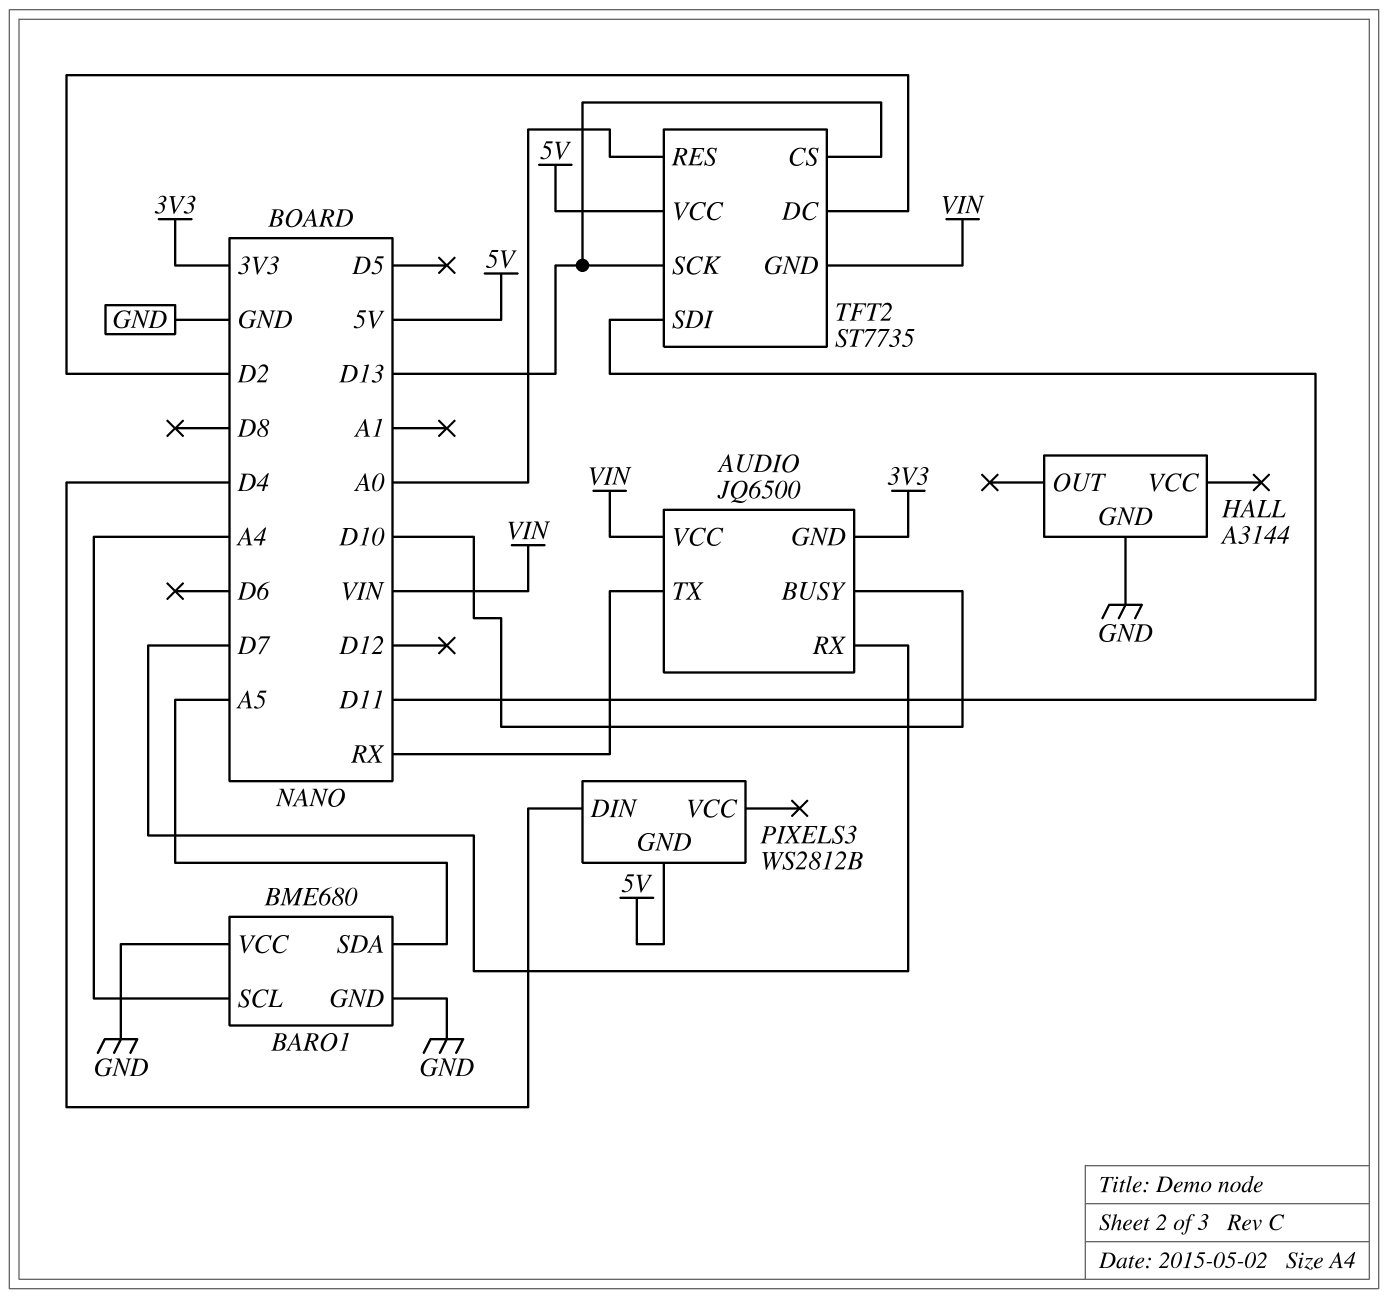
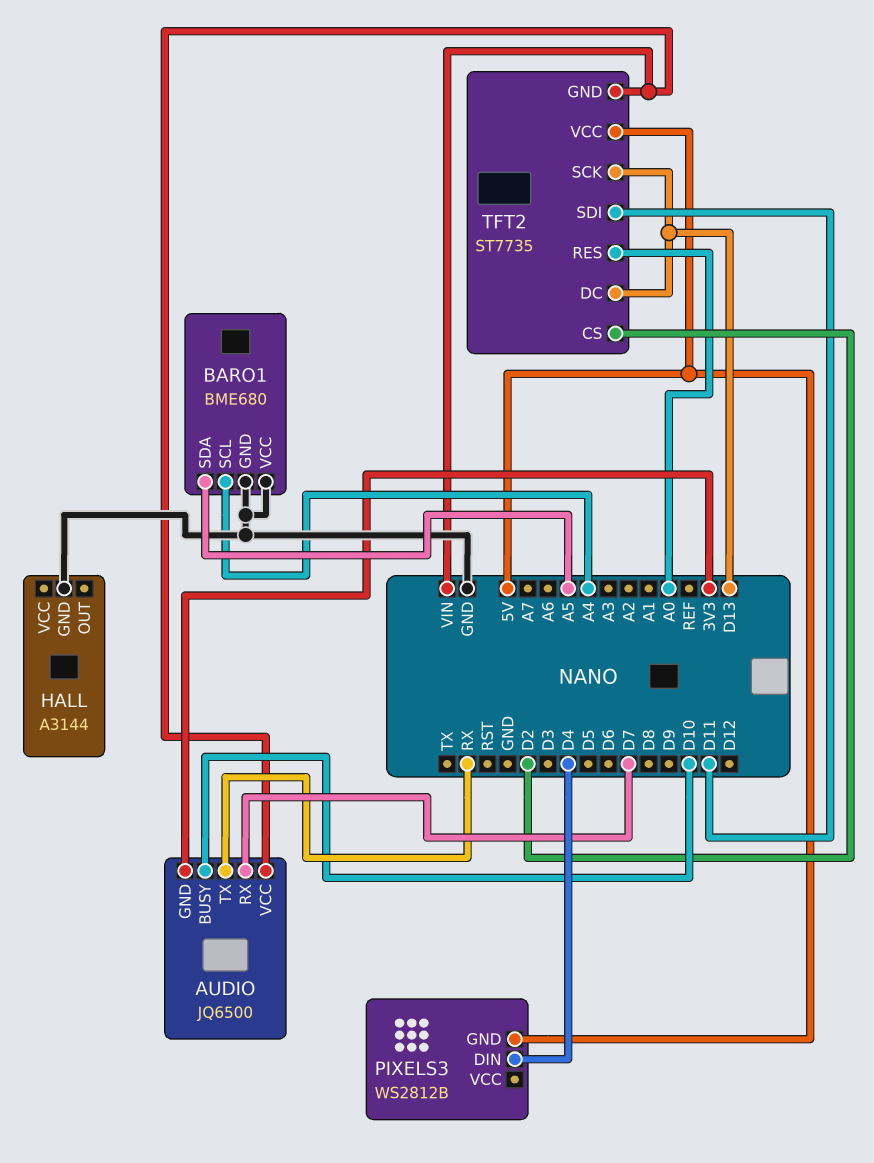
TFT2 pin CS: D13 -> D2
TFT2 pin DC: D2 -> D13

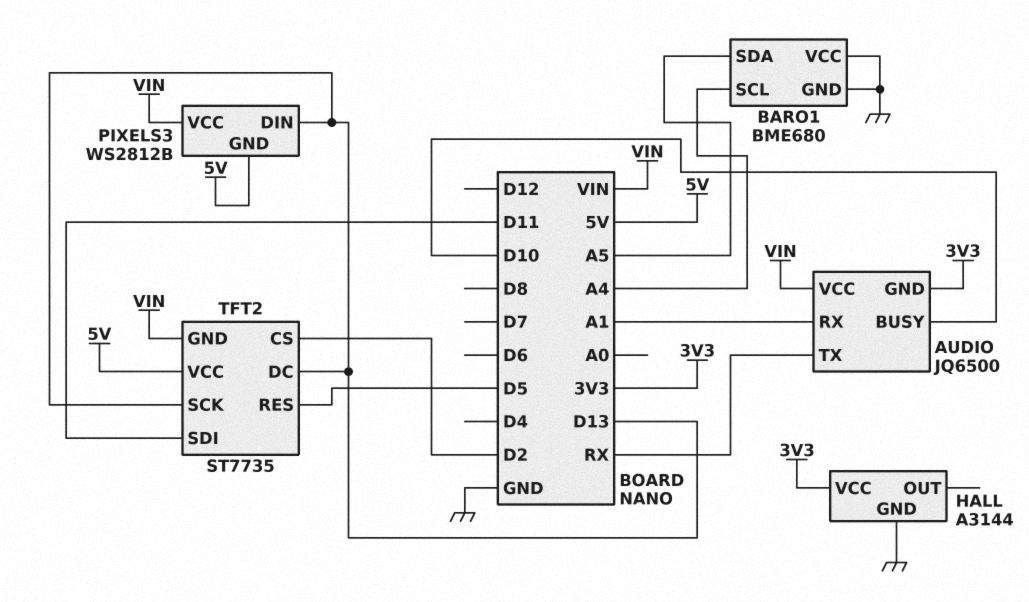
AUDIO pin RX: D7 -> A1
HALL pin VCC: none -> 3V3
PIXELS3 pin DIN: D4 -> D13
PIXELS3 pin VCC: none -> VIN
TFT2 pin RES: A0 -> D5

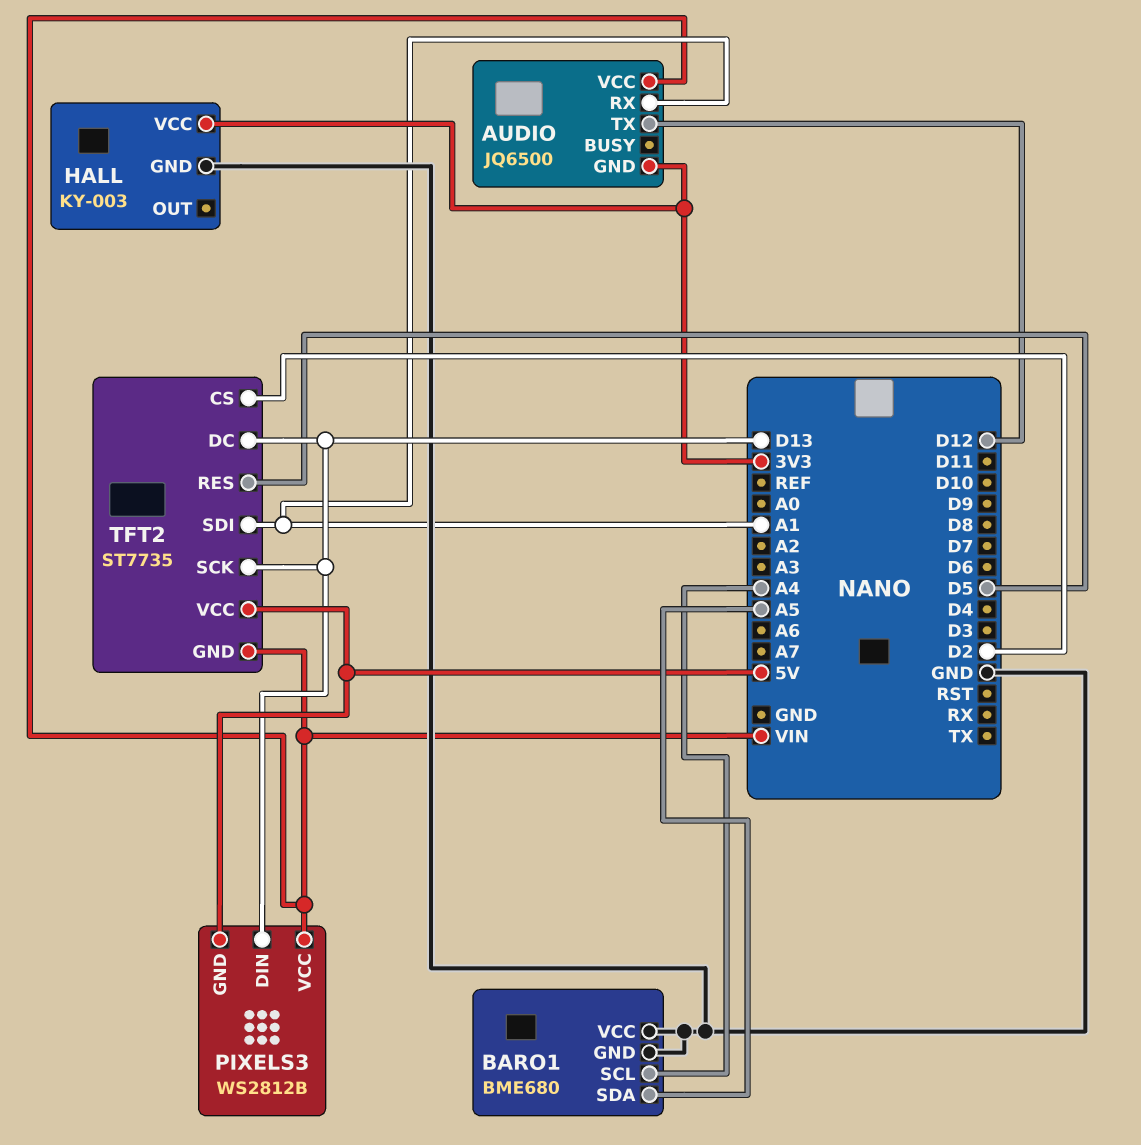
AUDIO pin BUSY: D10 -> none
AUDIO pin TX: RX -> D12
HALL: A3144 -> KY-003
TFT2 pin SDI: D11 -> A1

